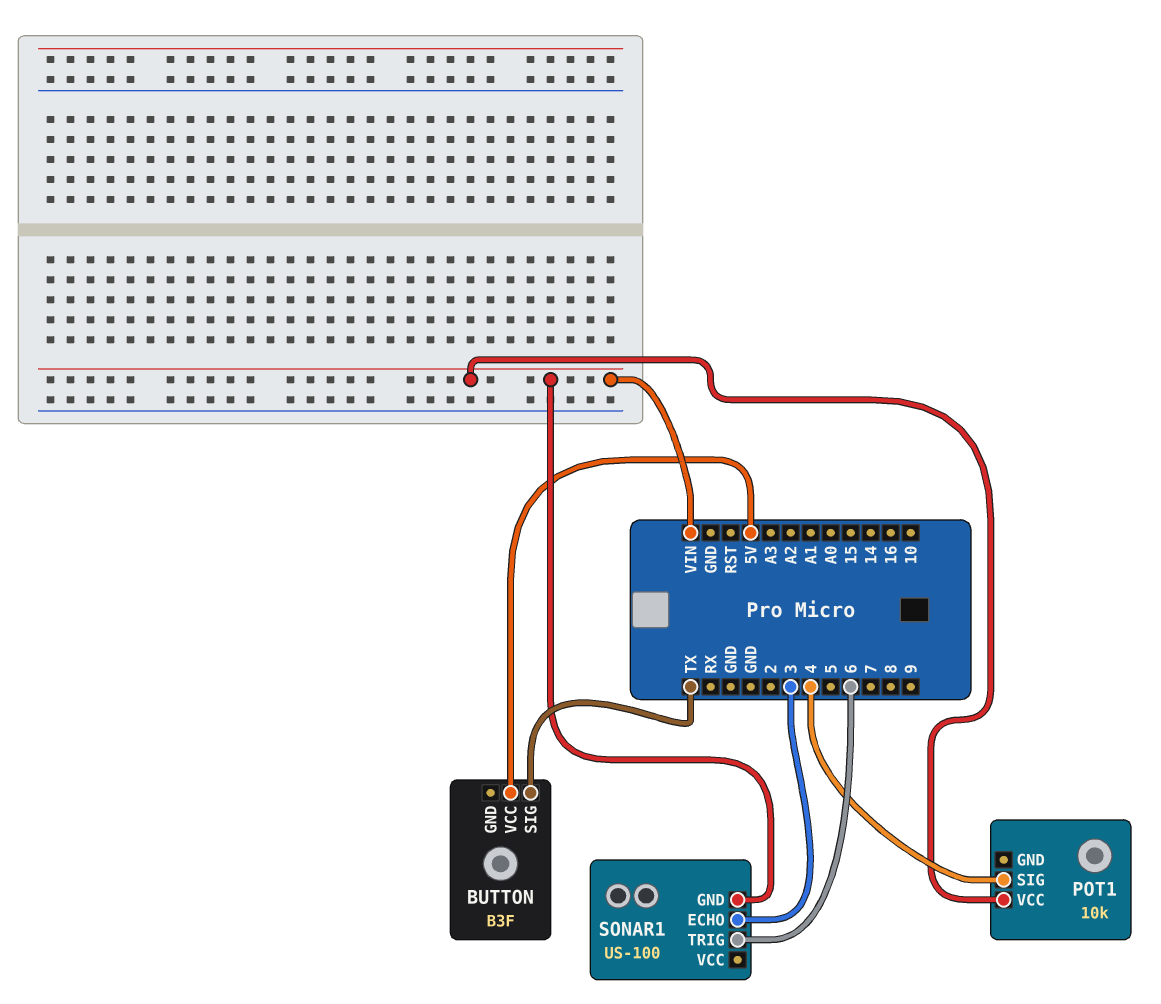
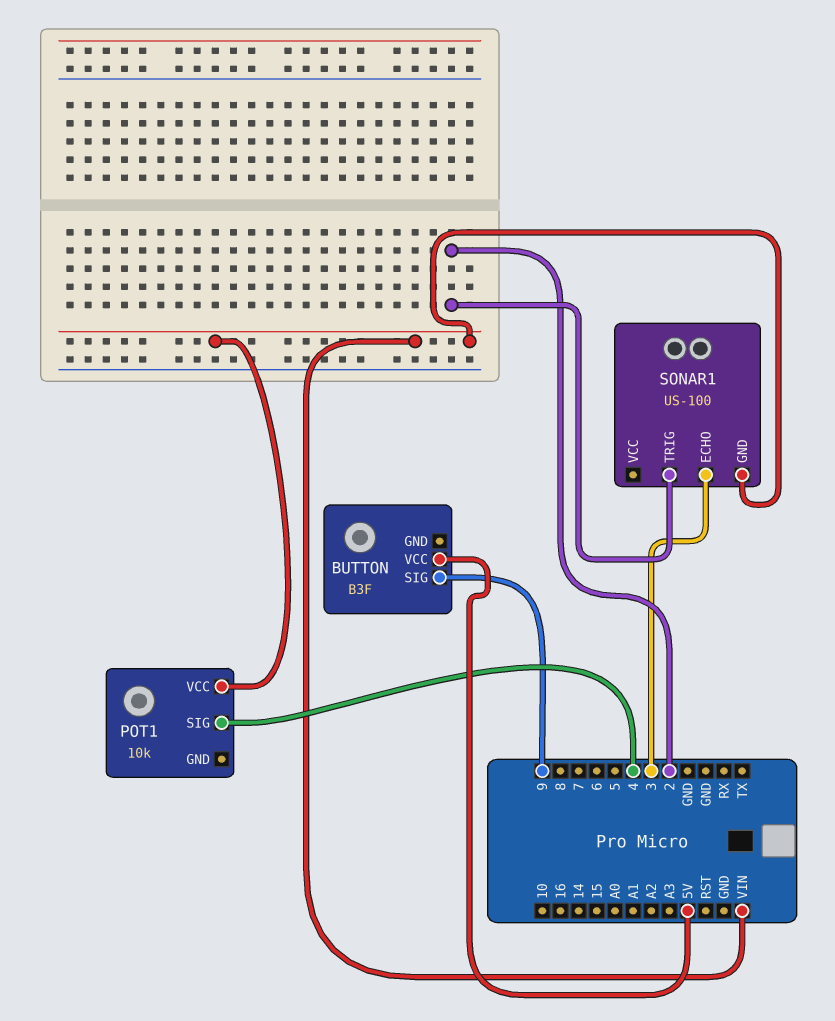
BUTTON pin SIG: TX -> 9
SONAR1 pin TRIG: 6 -> 2

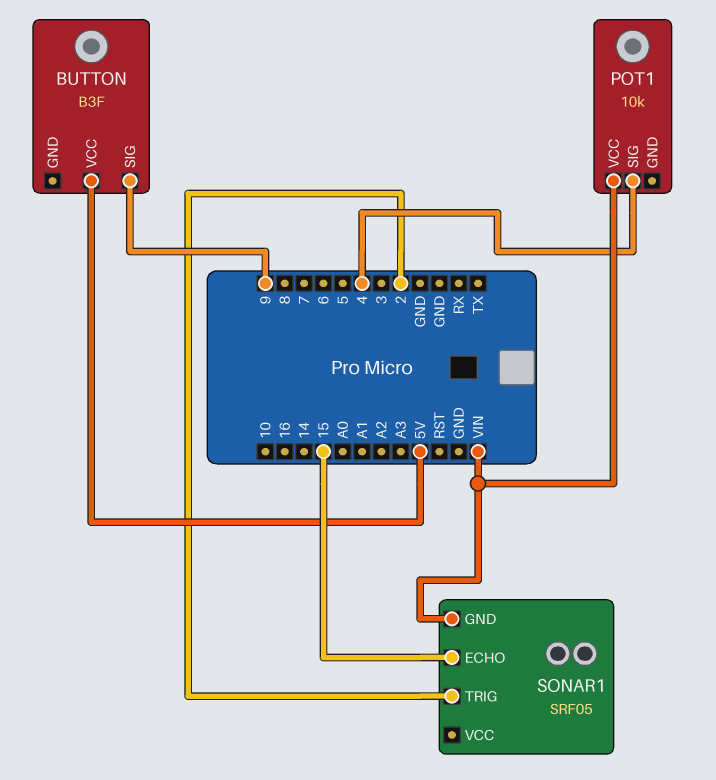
SONAR1: US-100 -> SRF05
SONAR1 pin ECHO: 3 -> 15

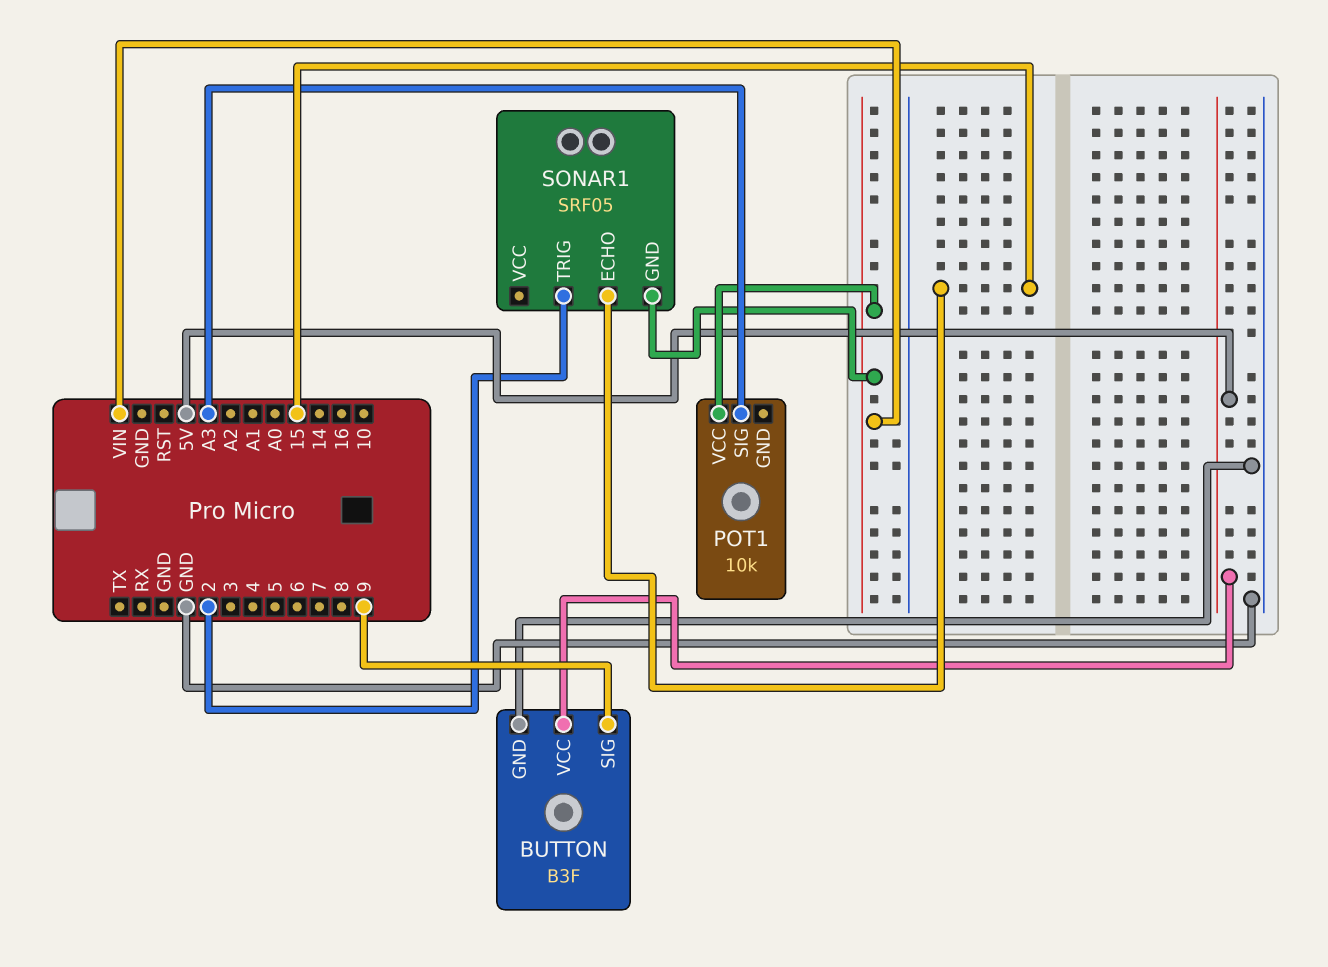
BUTTON pin GND: none -> GND
POT1 pin SIG: 4 -> A3

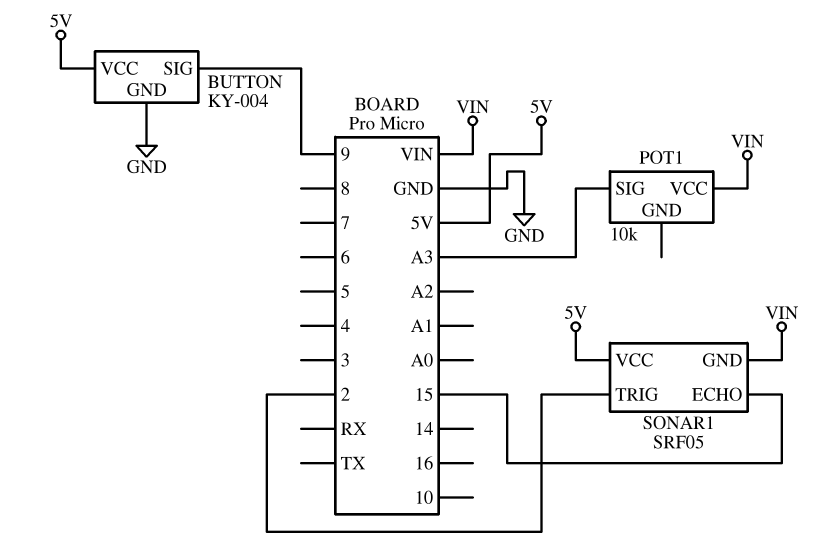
BUTTON: B3F -> KY-004
SONAR1 pin VCC: none -> 5V

